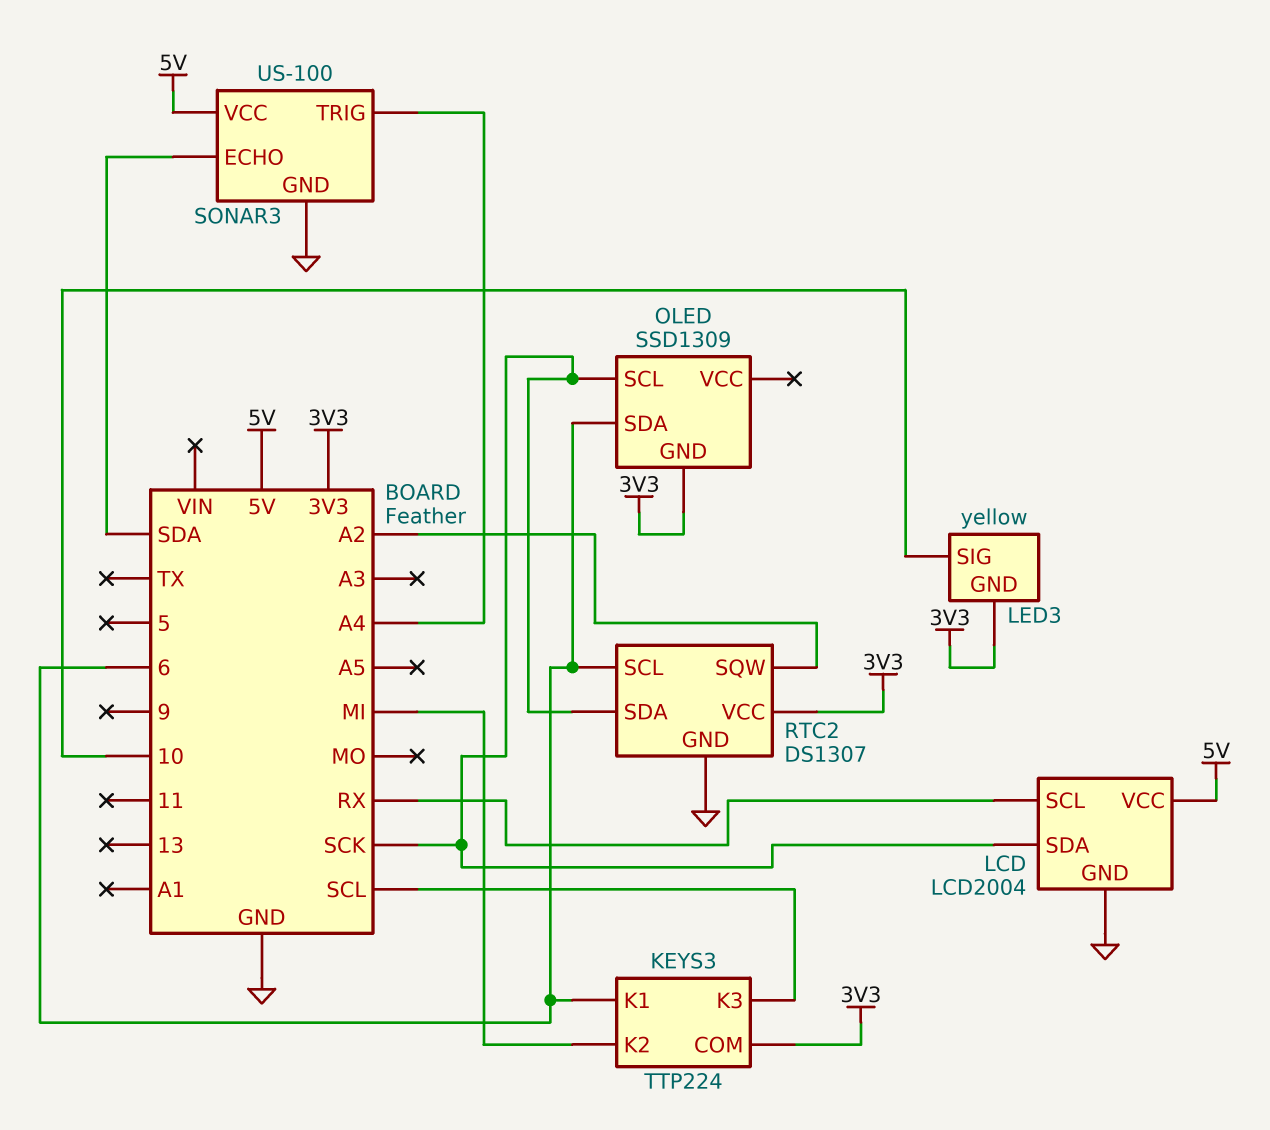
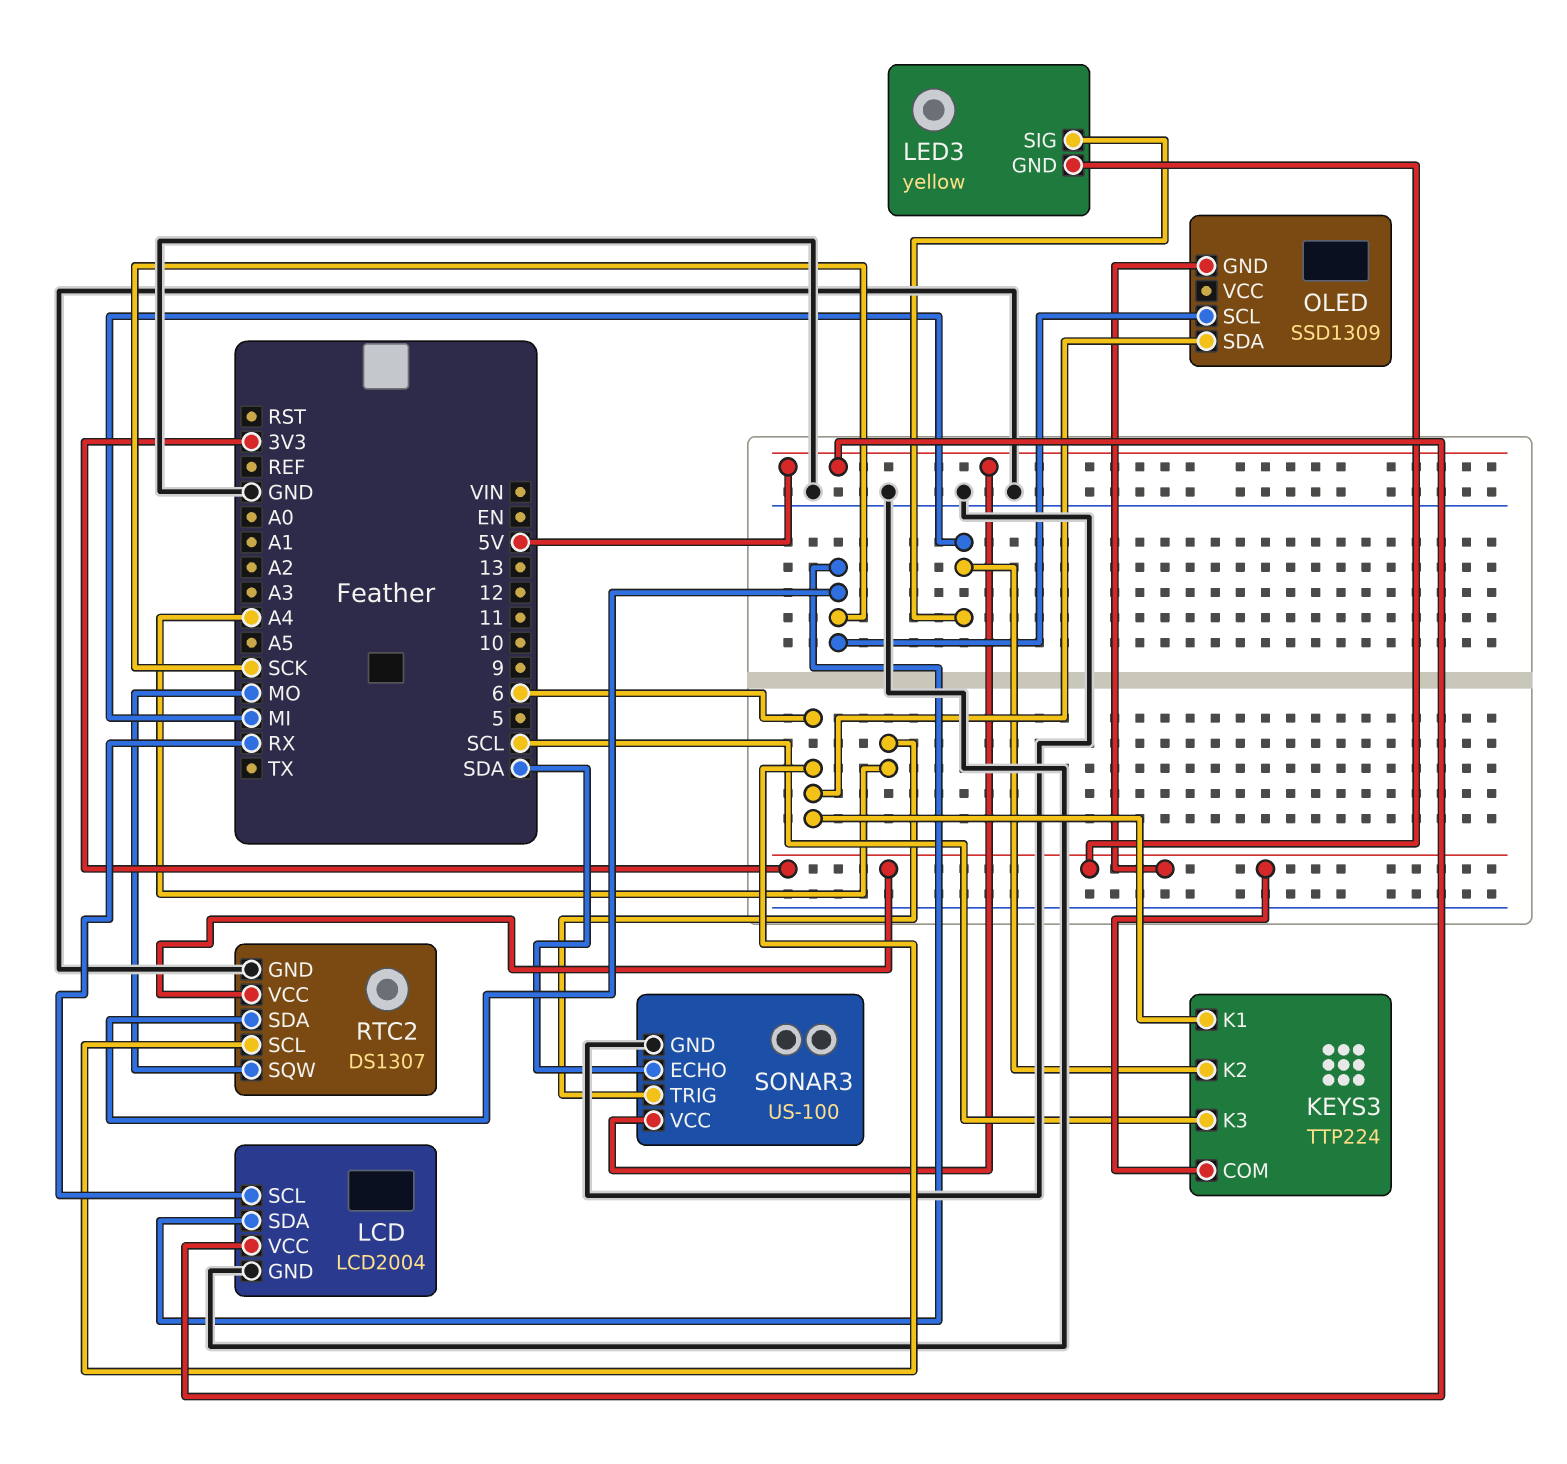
LED3 pin SIG: 10 -> MI
RTC2 pin SQW: A2 -> MO

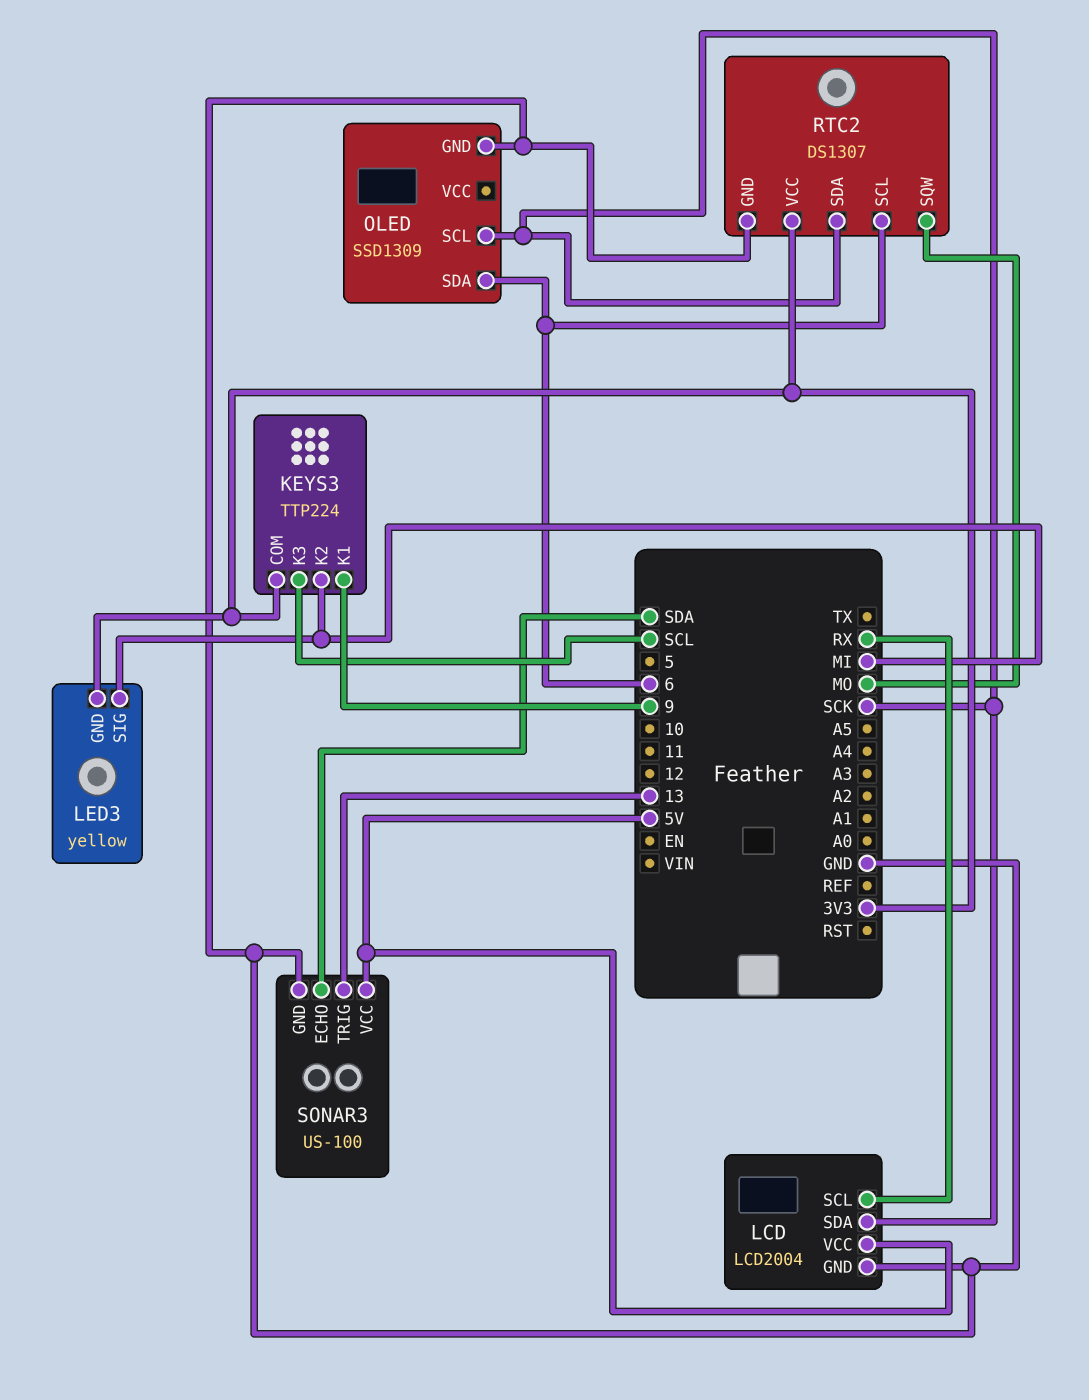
KEYS3 pin K1: 6 -> 9
OLED pin GND: 3V3 -> GND
SONAR3 pin TRIG: A4 -> 13

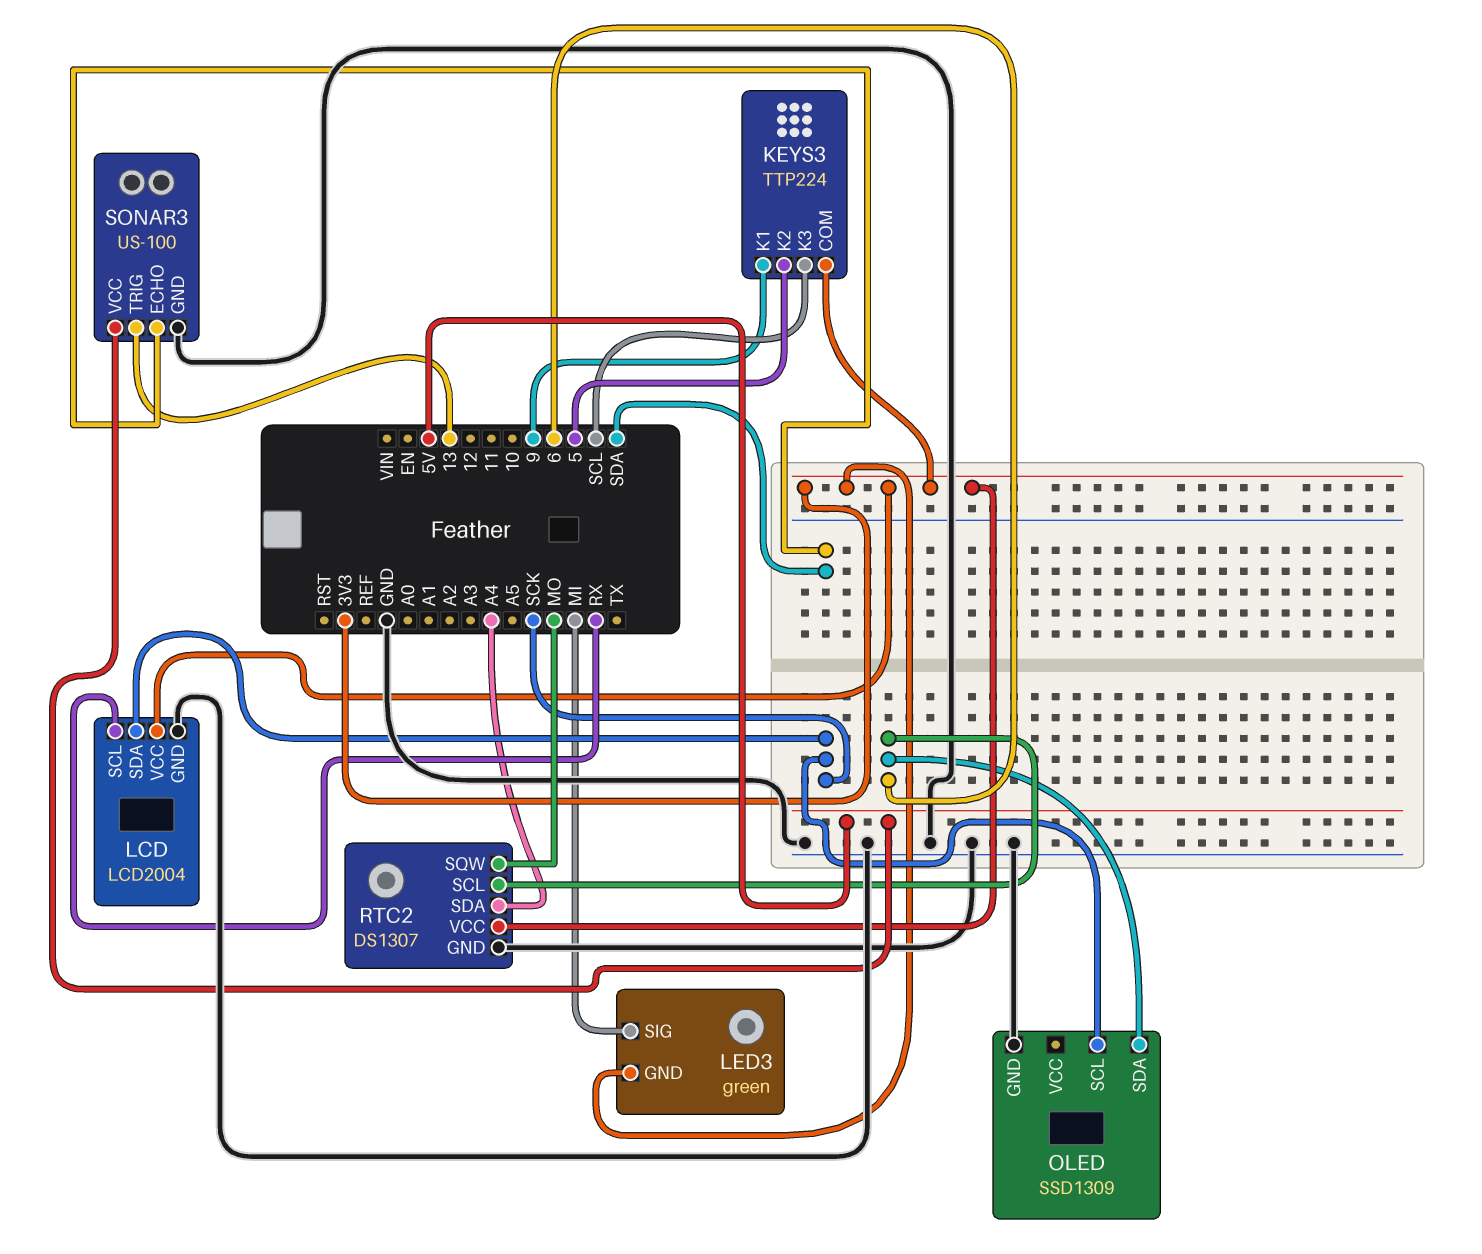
KEYS3 pin K2: MI -> 5
LCD pin VCC: 5V -> 3V3
LED3: yellow -> green
RTC2 pin SDA: SCK -> A4

